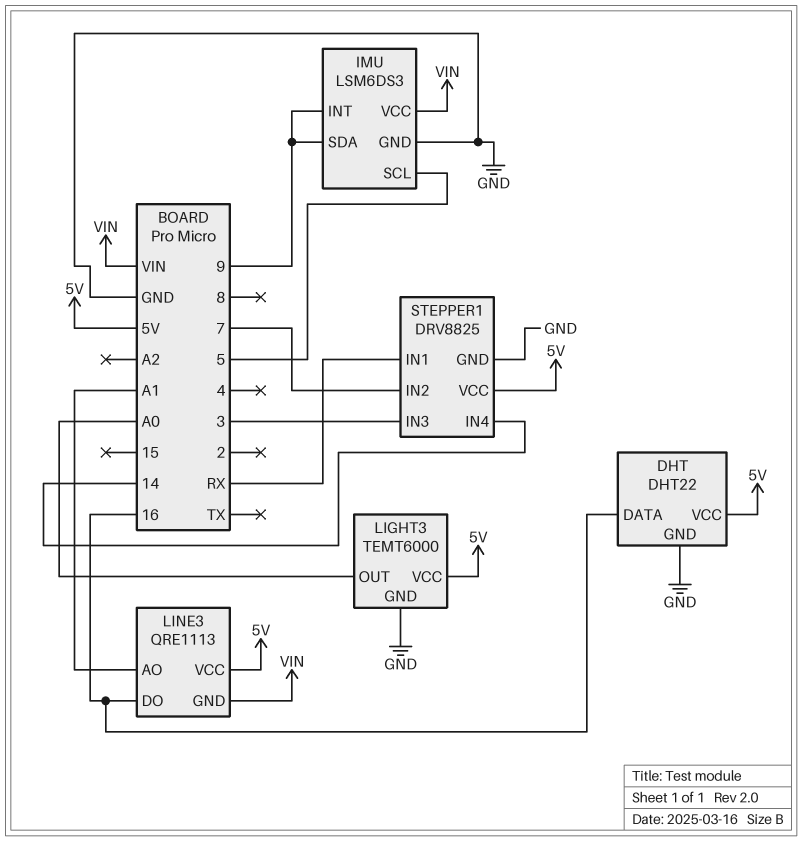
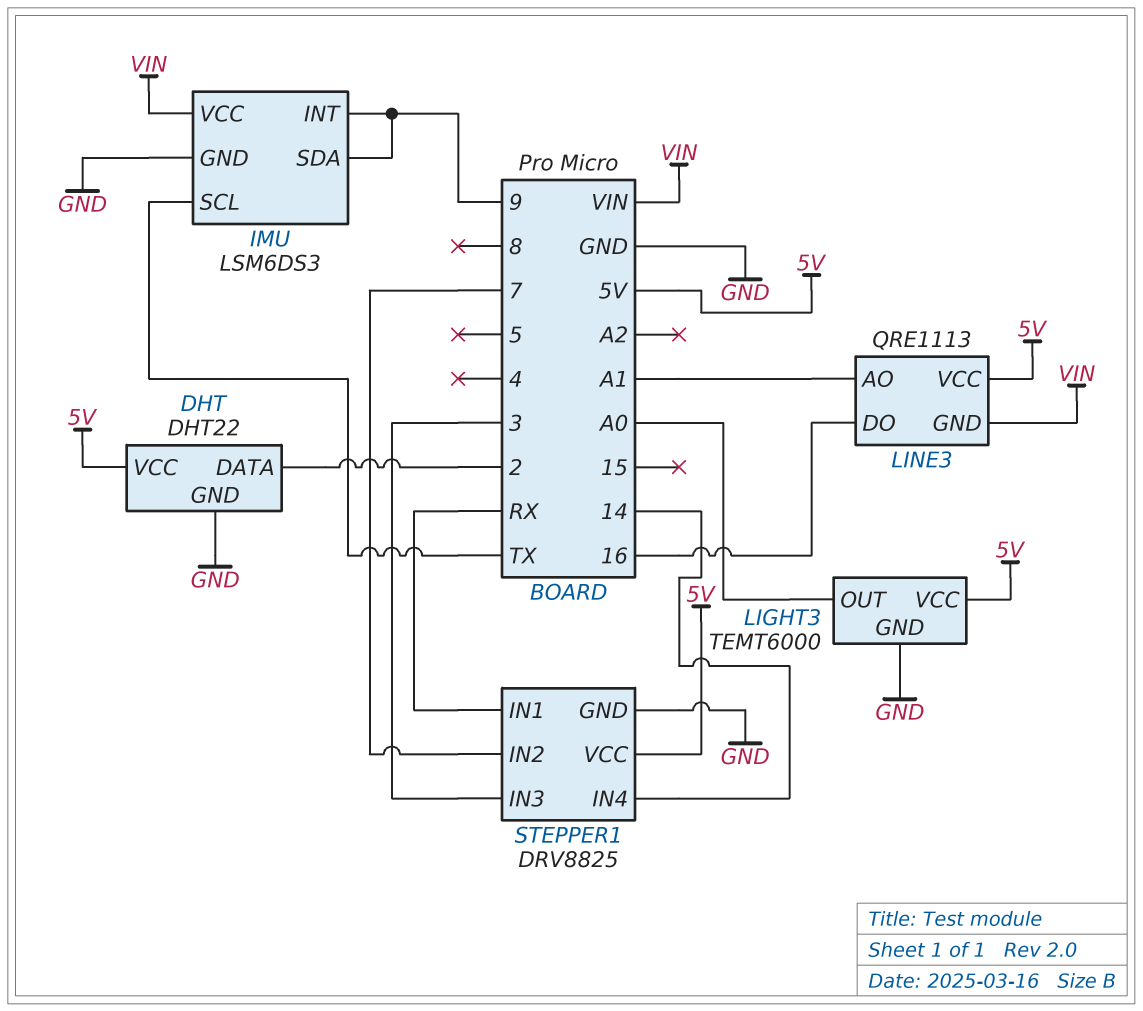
DHT pin DATA: 16 -> 2
IMU pin SCL: 5 -> TX

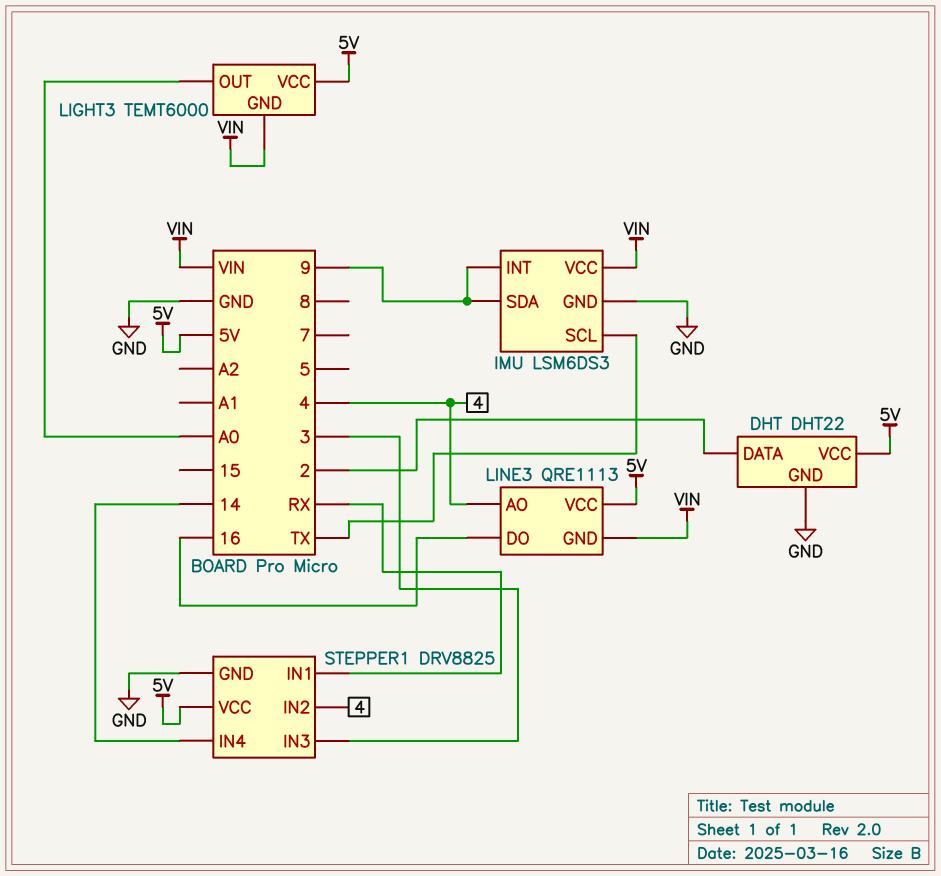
LIGHT3 pin GND: GND -> VIN
LINE3 pin AO: A1 -> 4
STEPPER1 pin IN2: 7 -> 4

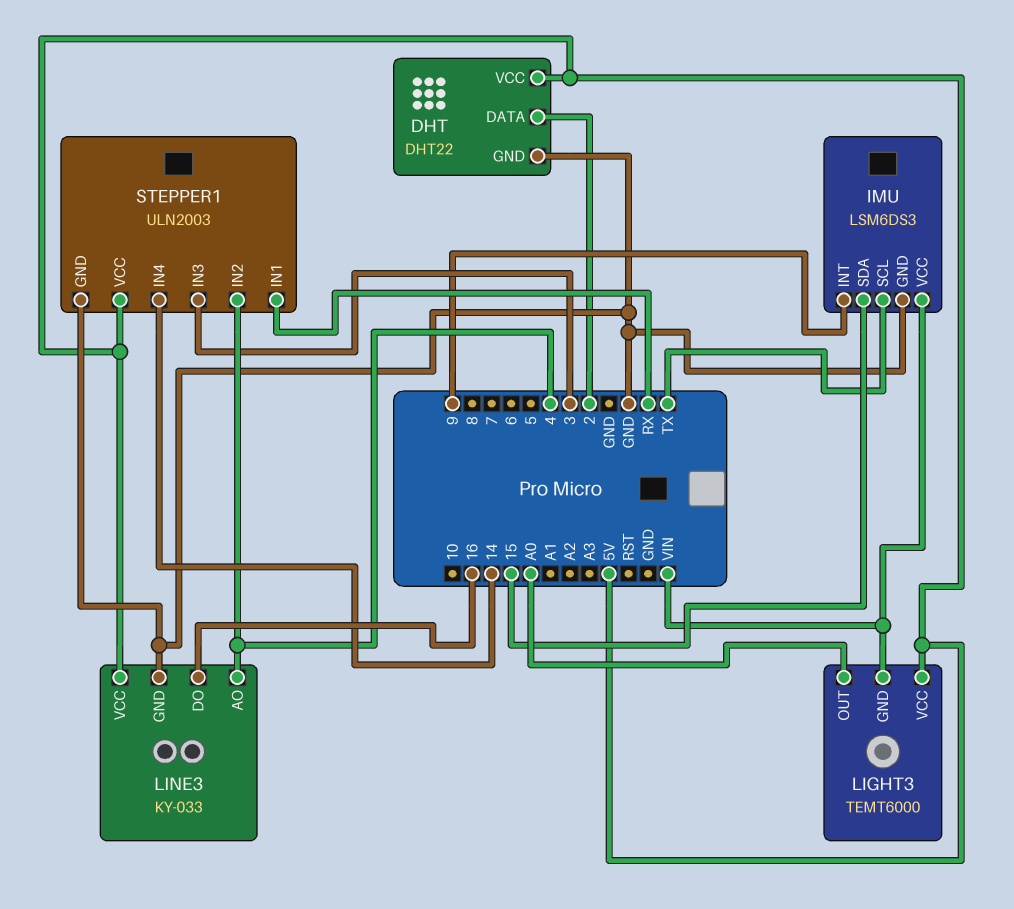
IMU pin SDA: 9 -> 15
LINE3: QRE1113 -> KY-033
LINE3 pin GND: VIN -> GND
STEPPER1: DRV8825 -> ULN2003

